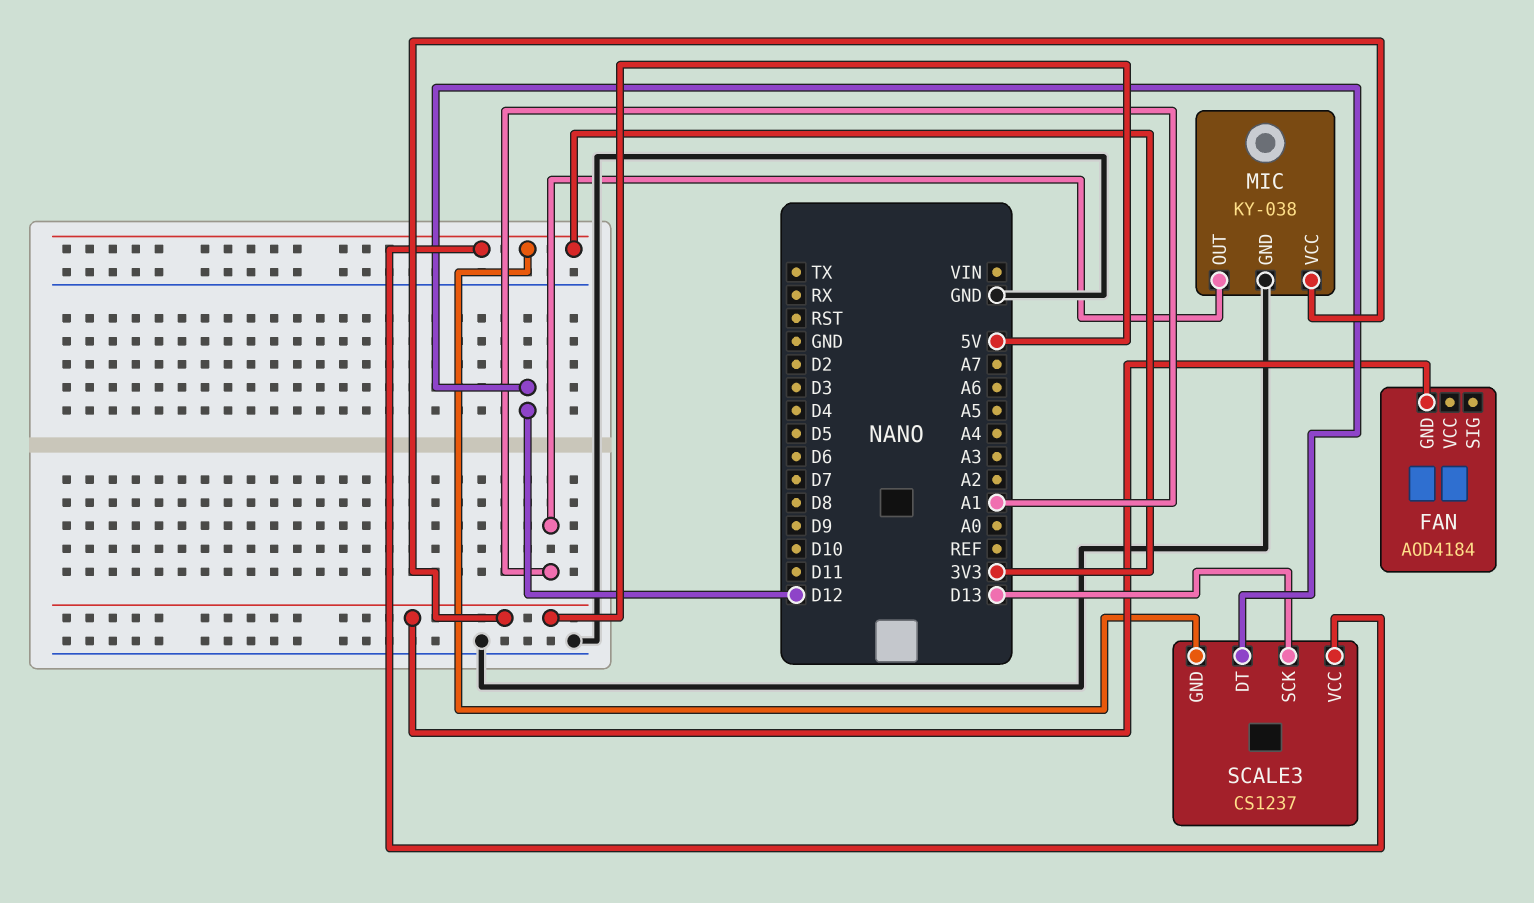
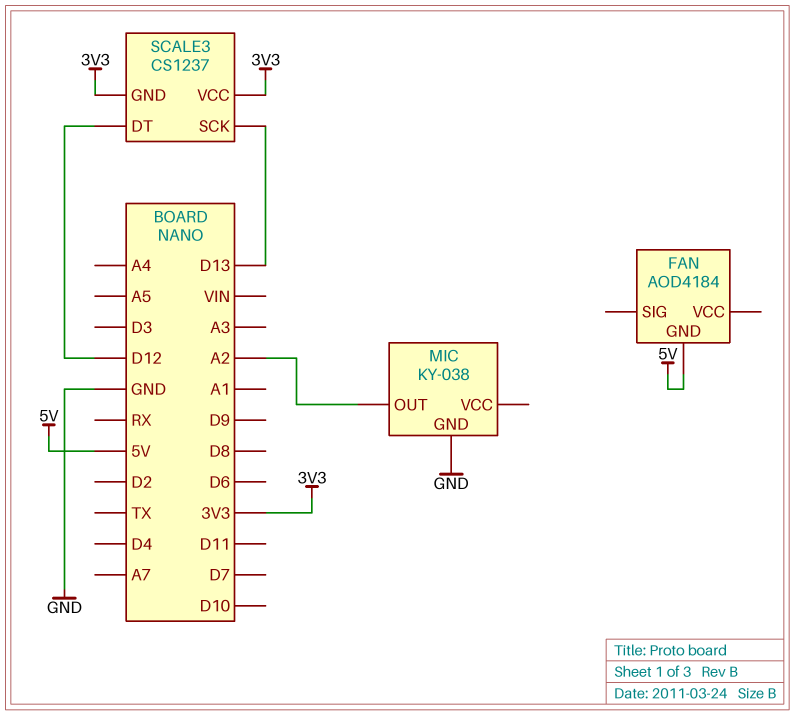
MIC pin OUT: A1 -> A2
MIC pin VCC: 5V -> none

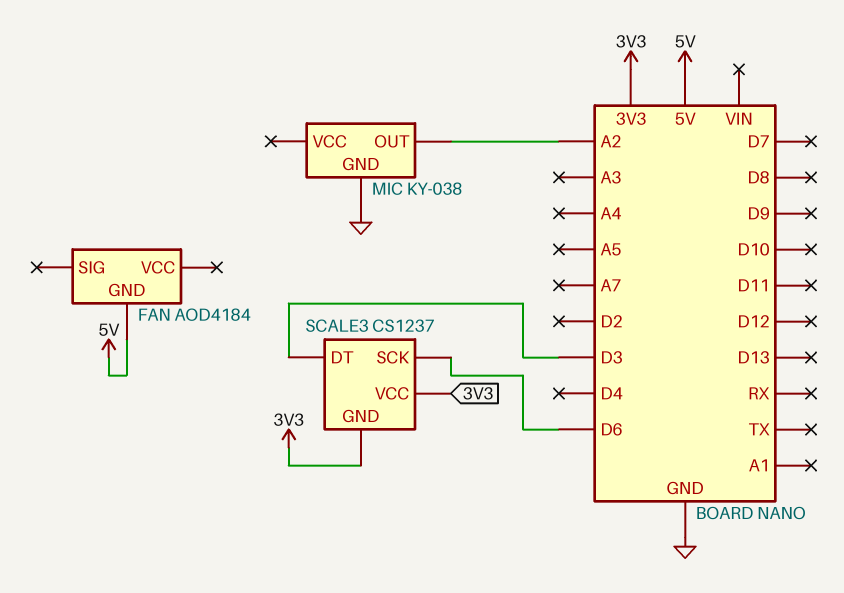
SCALE3 pin DT: D12 -> D3
SCALE3 pin SCK: D13 -> D6

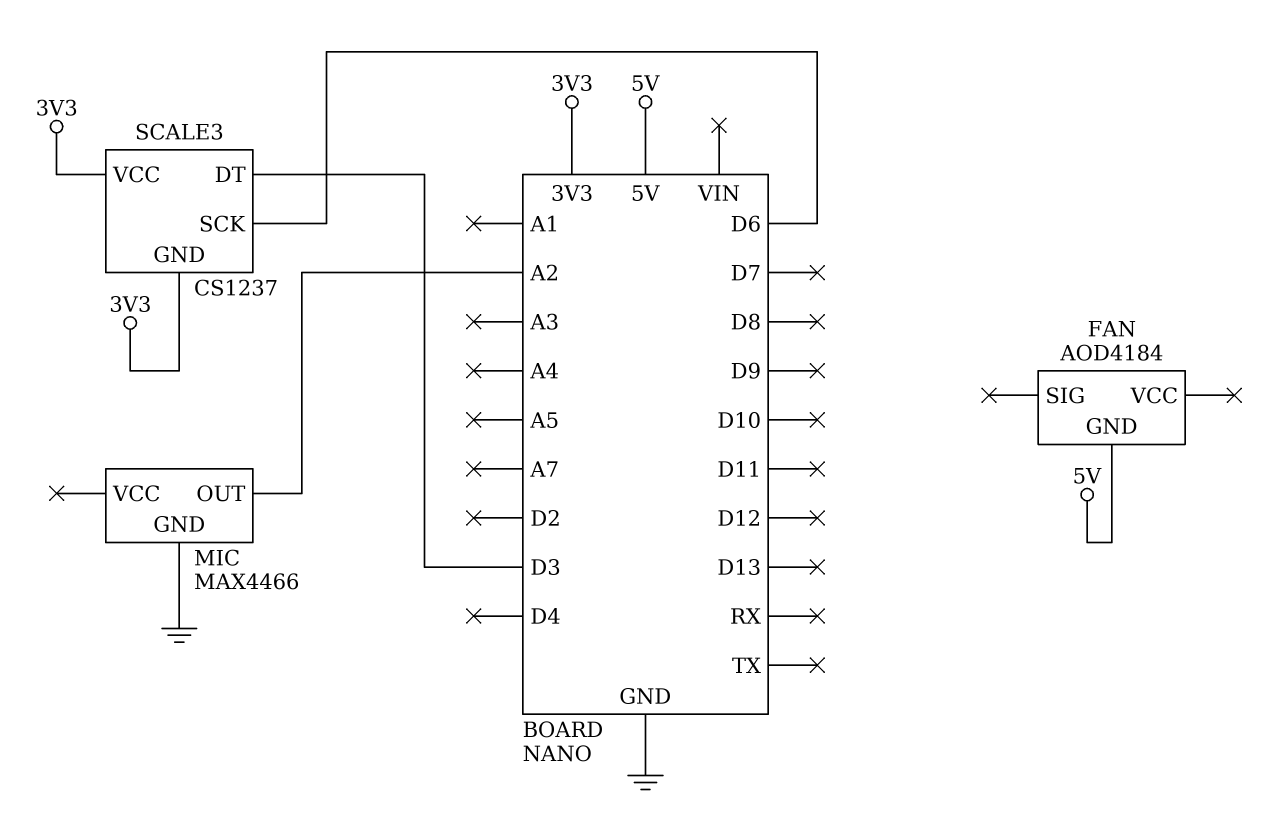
MIC: KY-038 -> MAX4466

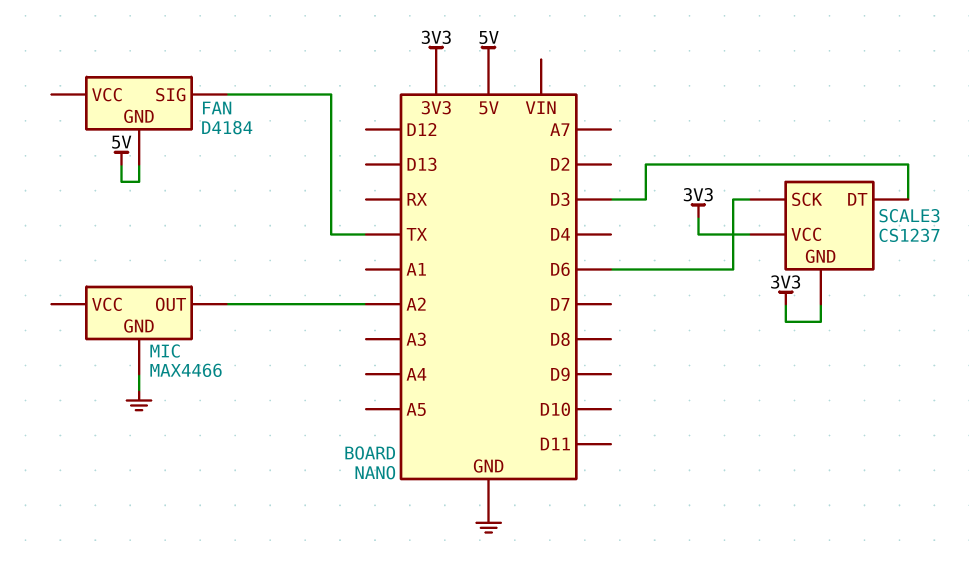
FAN: AOD4184 -> D4184
FAN pin SIG: none -> TX

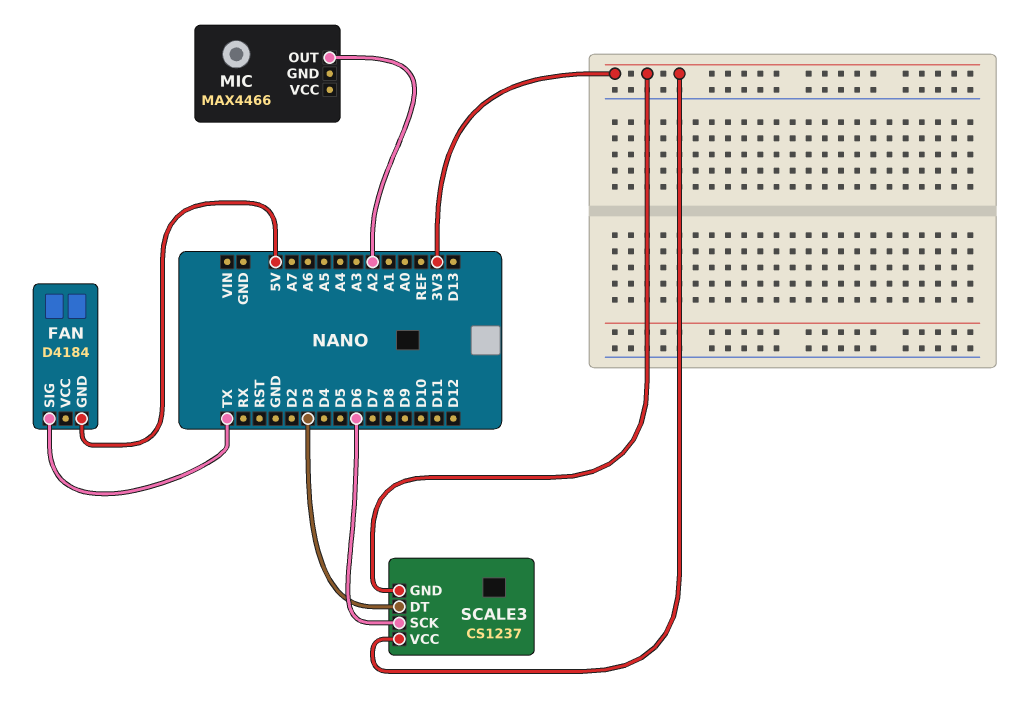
MIC pin GND: GND -> none

